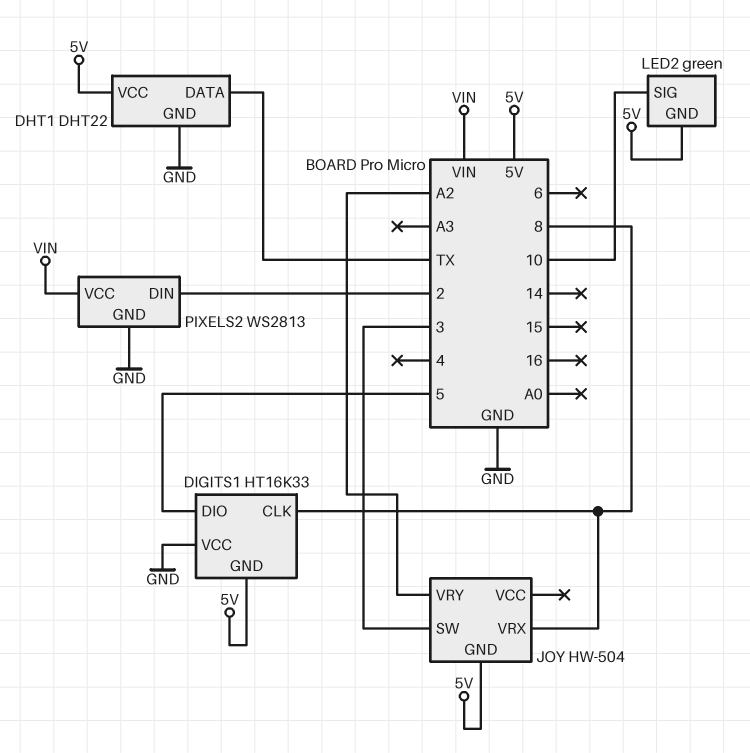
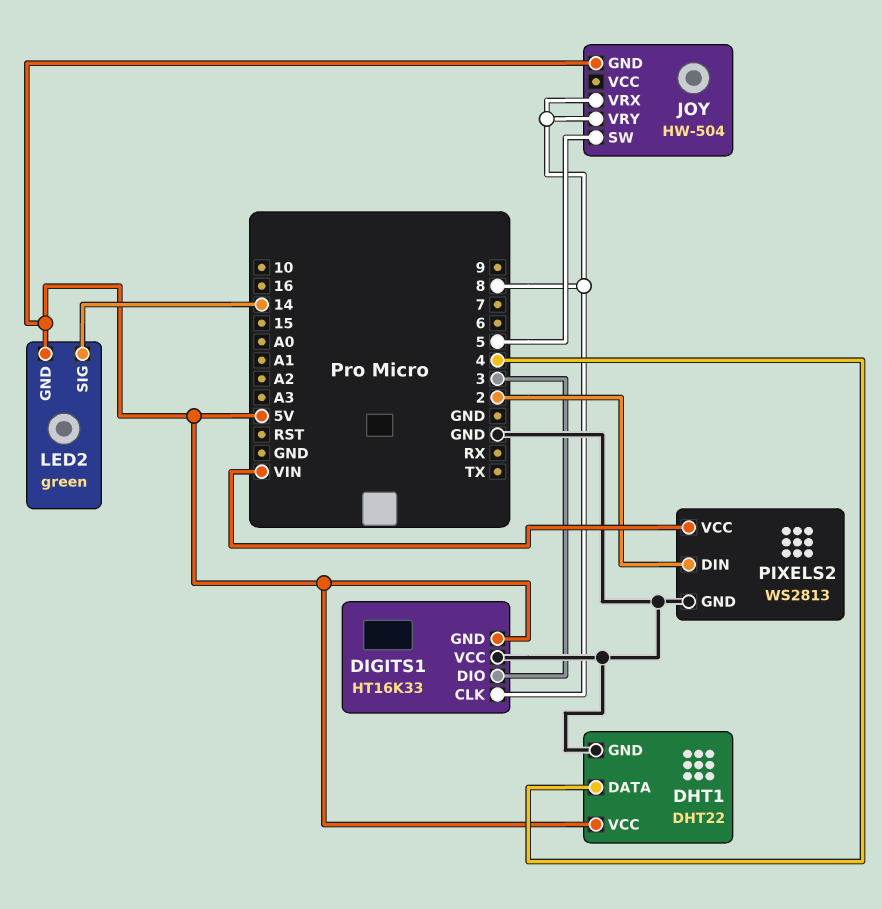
DHT1 pin DATA: TX -> 4
DIGITS1 pin DIO: 5 -> 3
JOY pin SW: 3 -> 5
JOY pin VRY: A2 -> 8
LED2 pin SIG: 10 -> 14

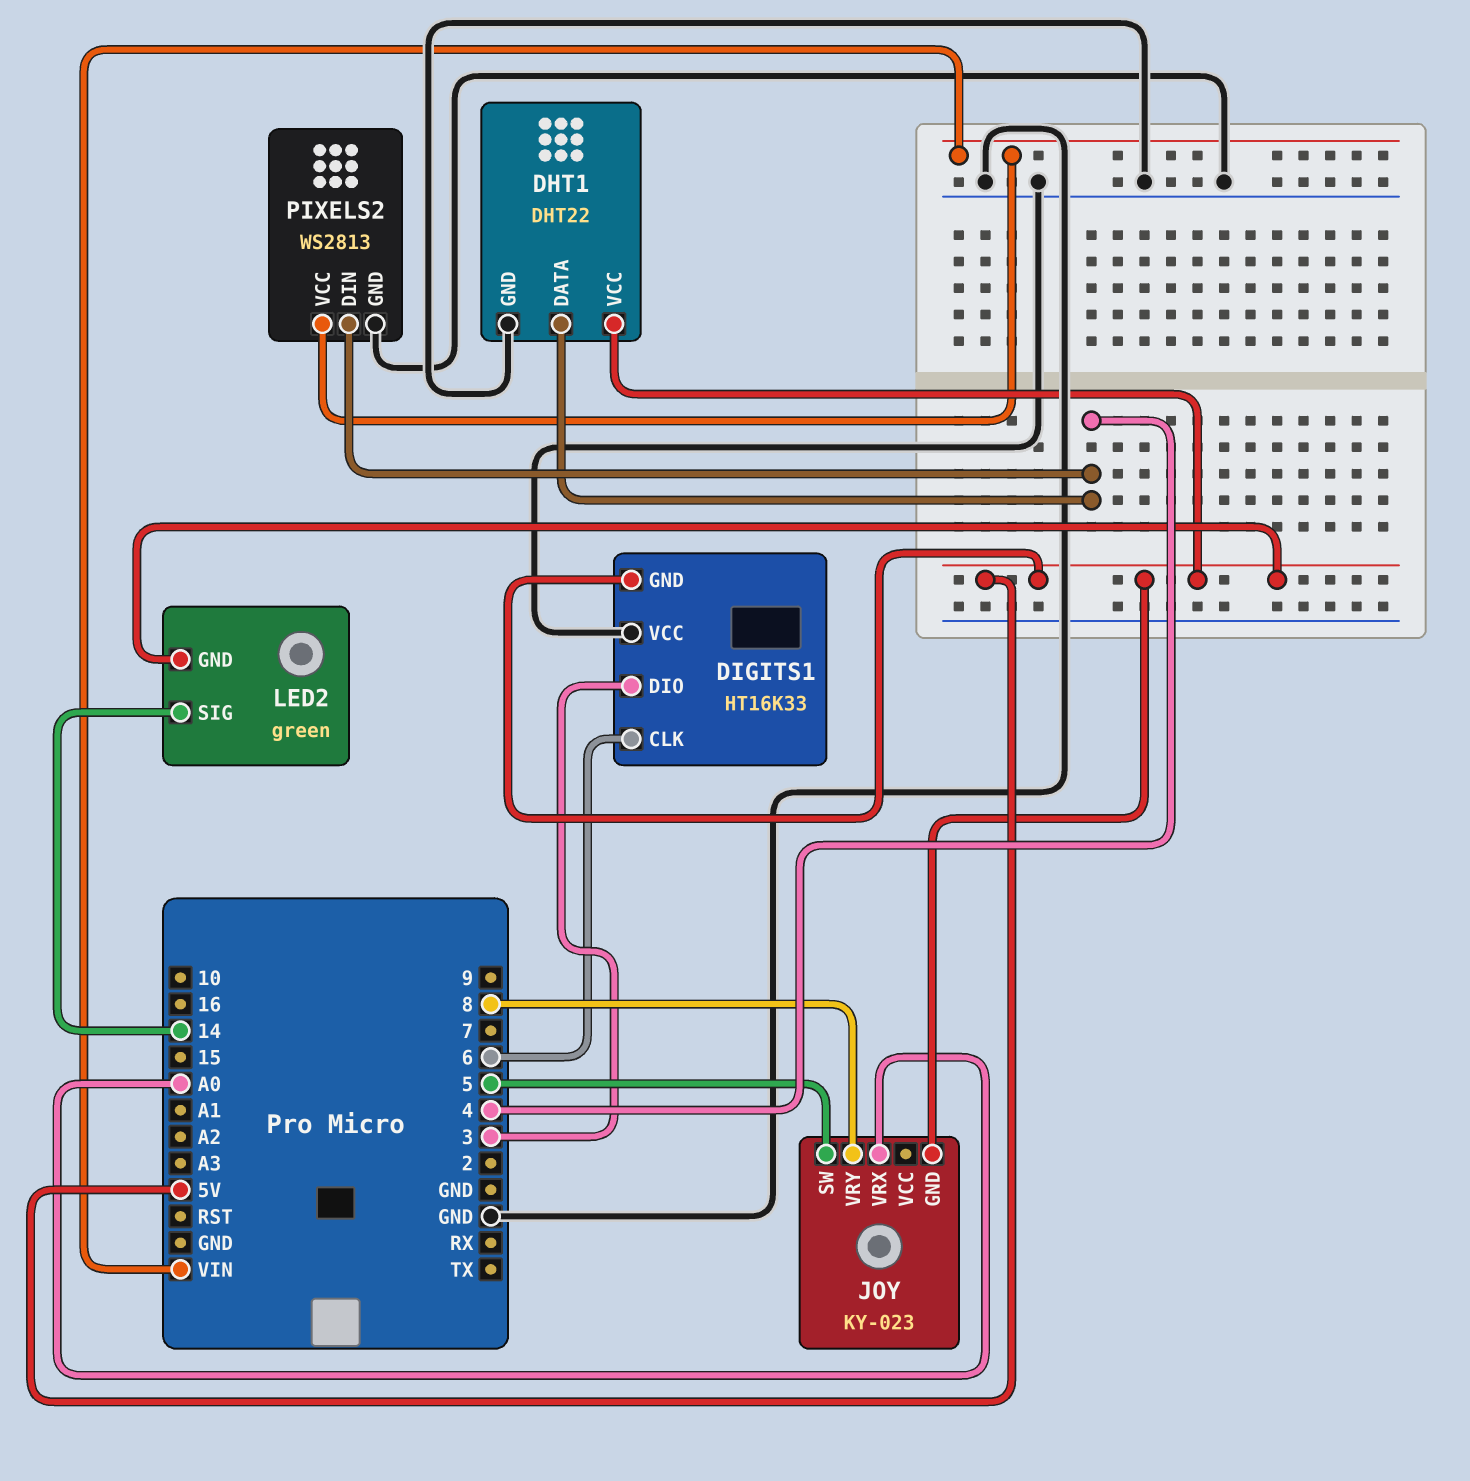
DIGITS1 pin CLK: 8 -> 6
JOY: HW-504 -> KY-023
JOY pin VRX: 8 -> A0
PIXELS2 pin DIN: 2 -> 4

